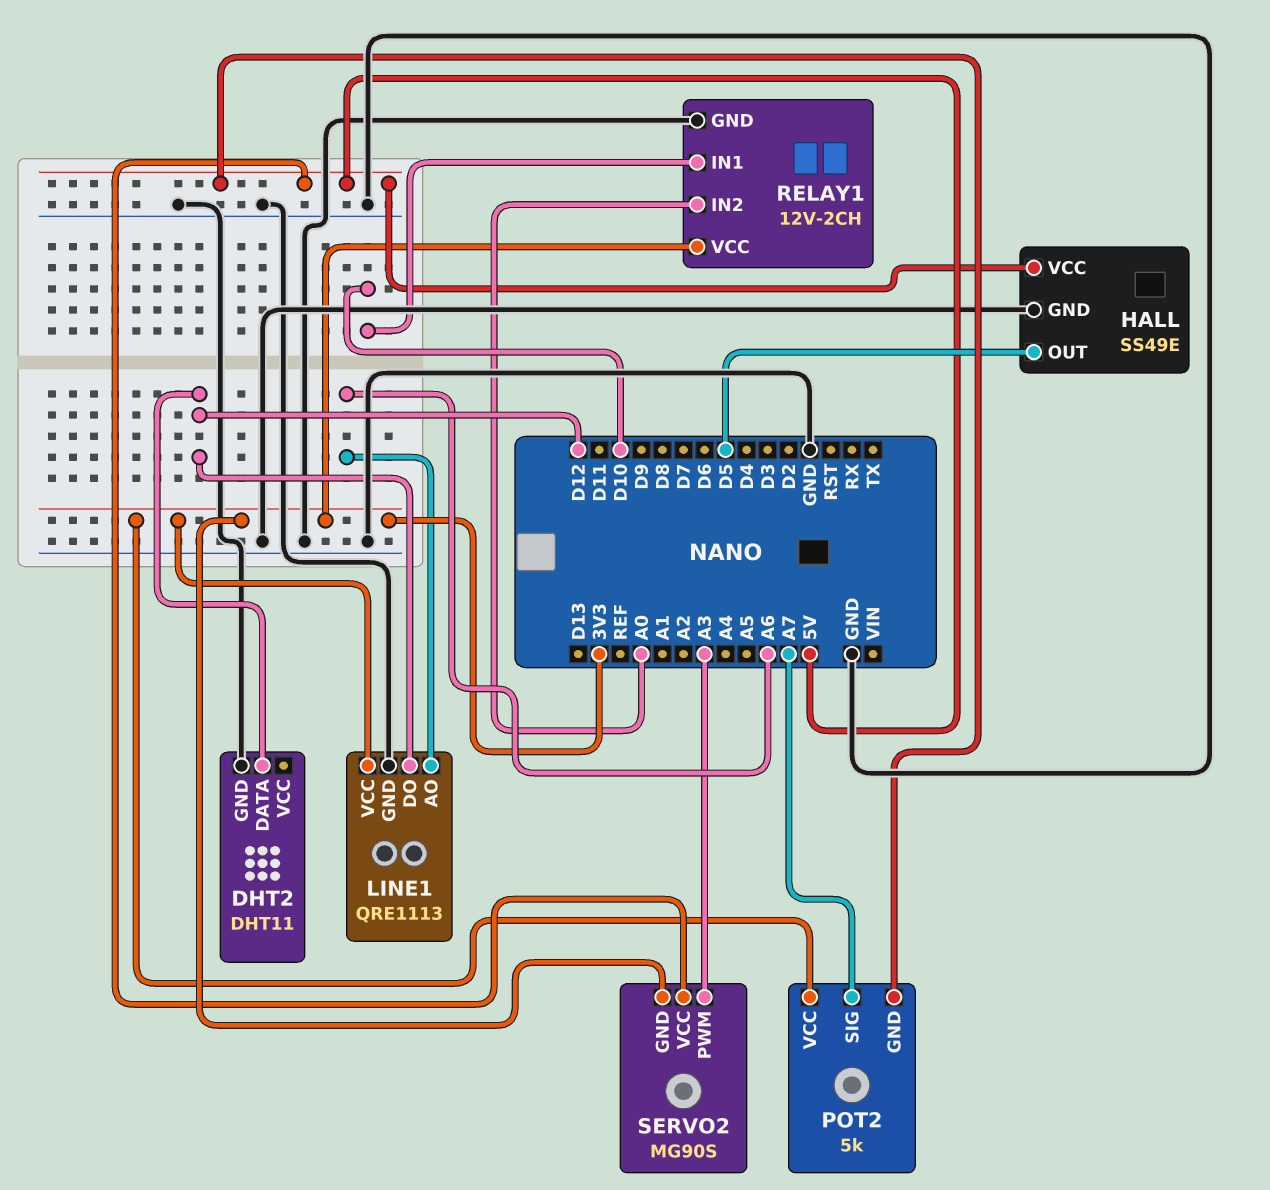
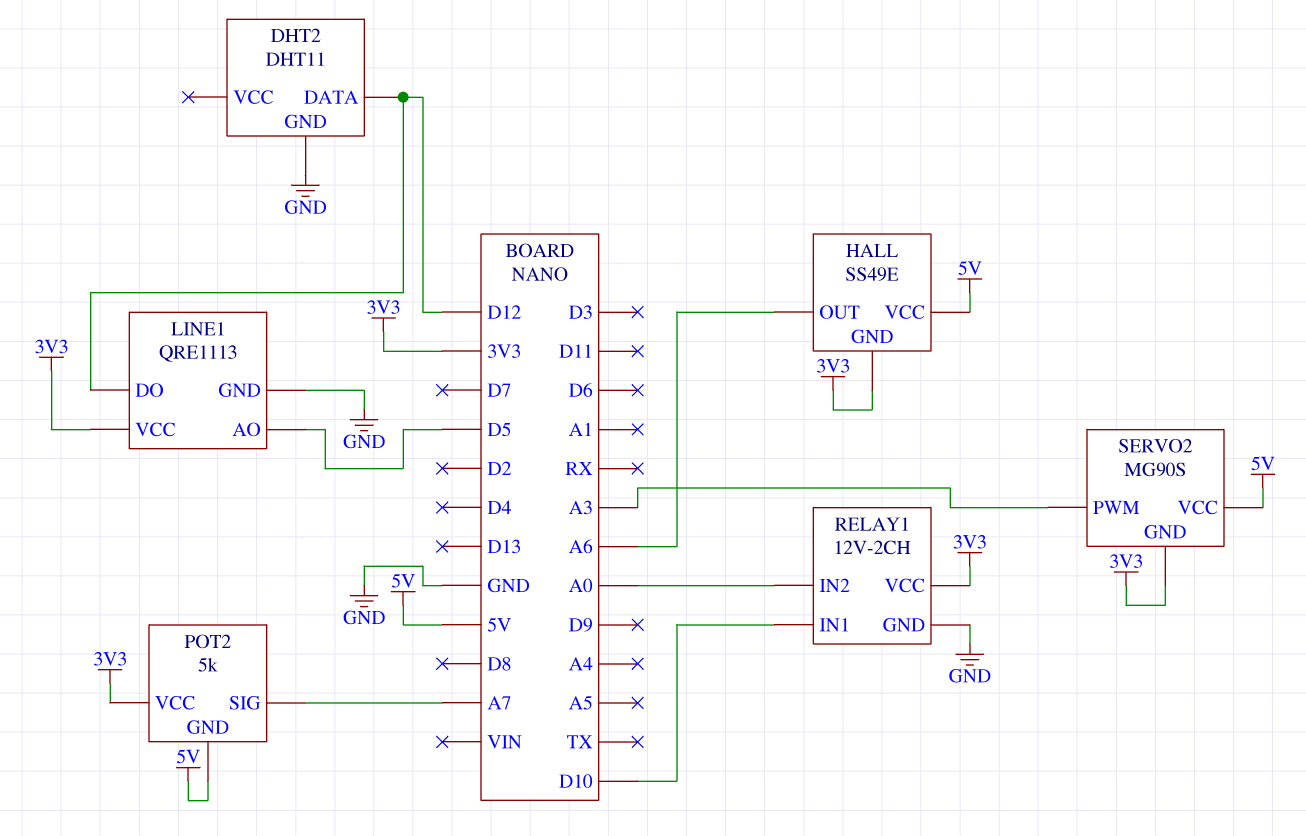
HALL pin GND: GND -> 3V3
HALL pin OUT: D5 -> A6
LINE1 pin AO: A6 -> D5

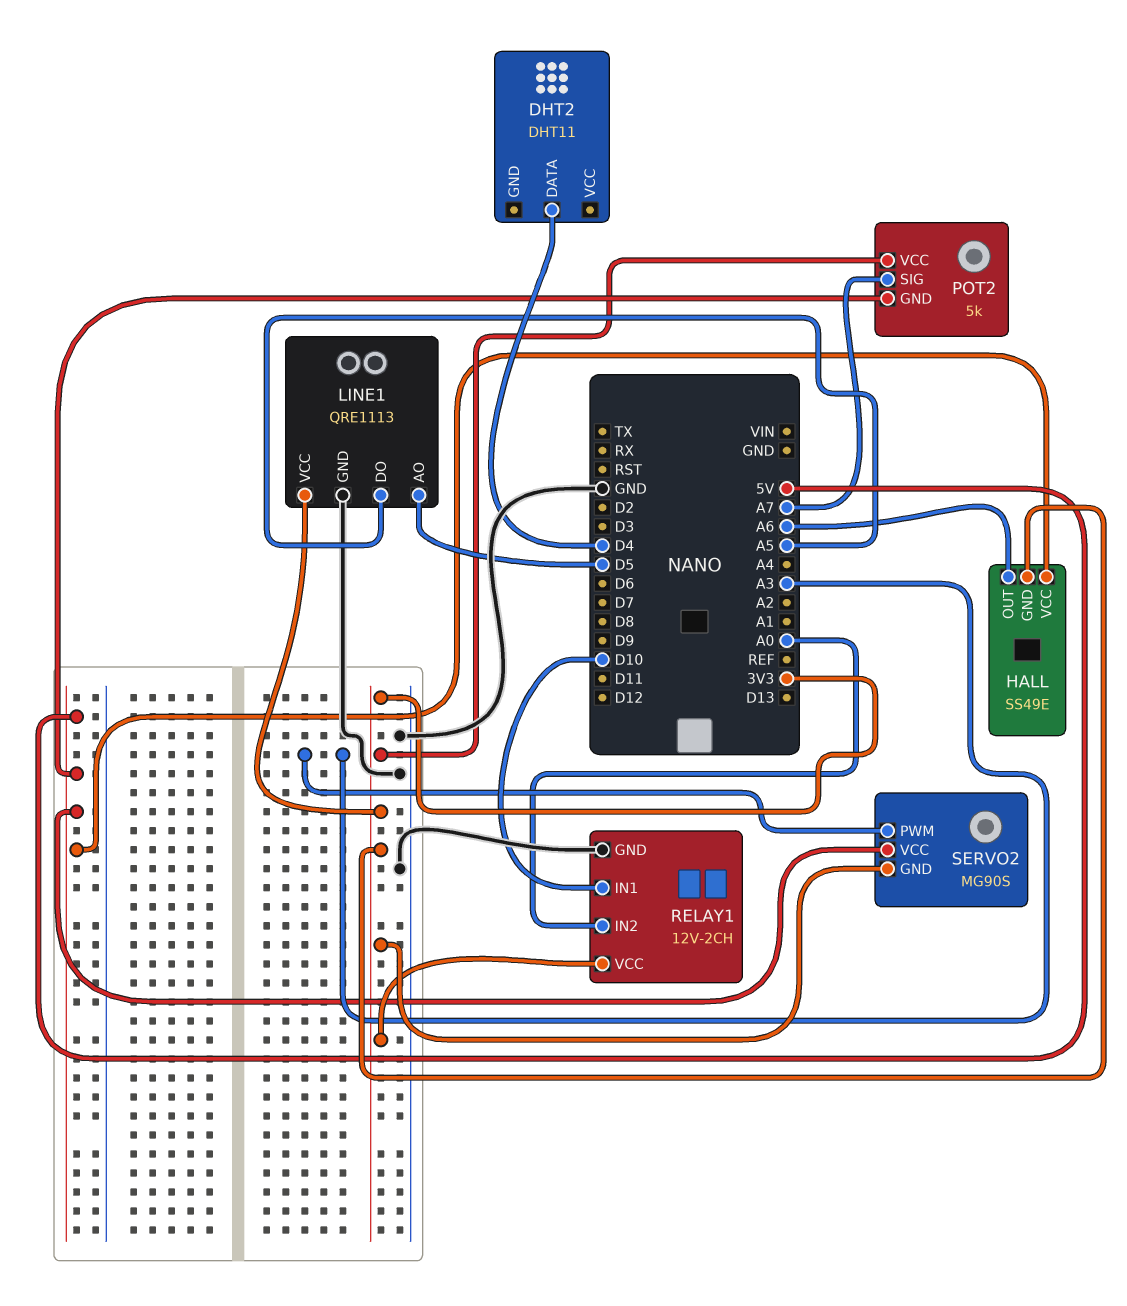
DHT2 pin DATA: D12 -> D4
DHT2 pin GND: GND -> none
LINE1 pin DO: D12 -> A5

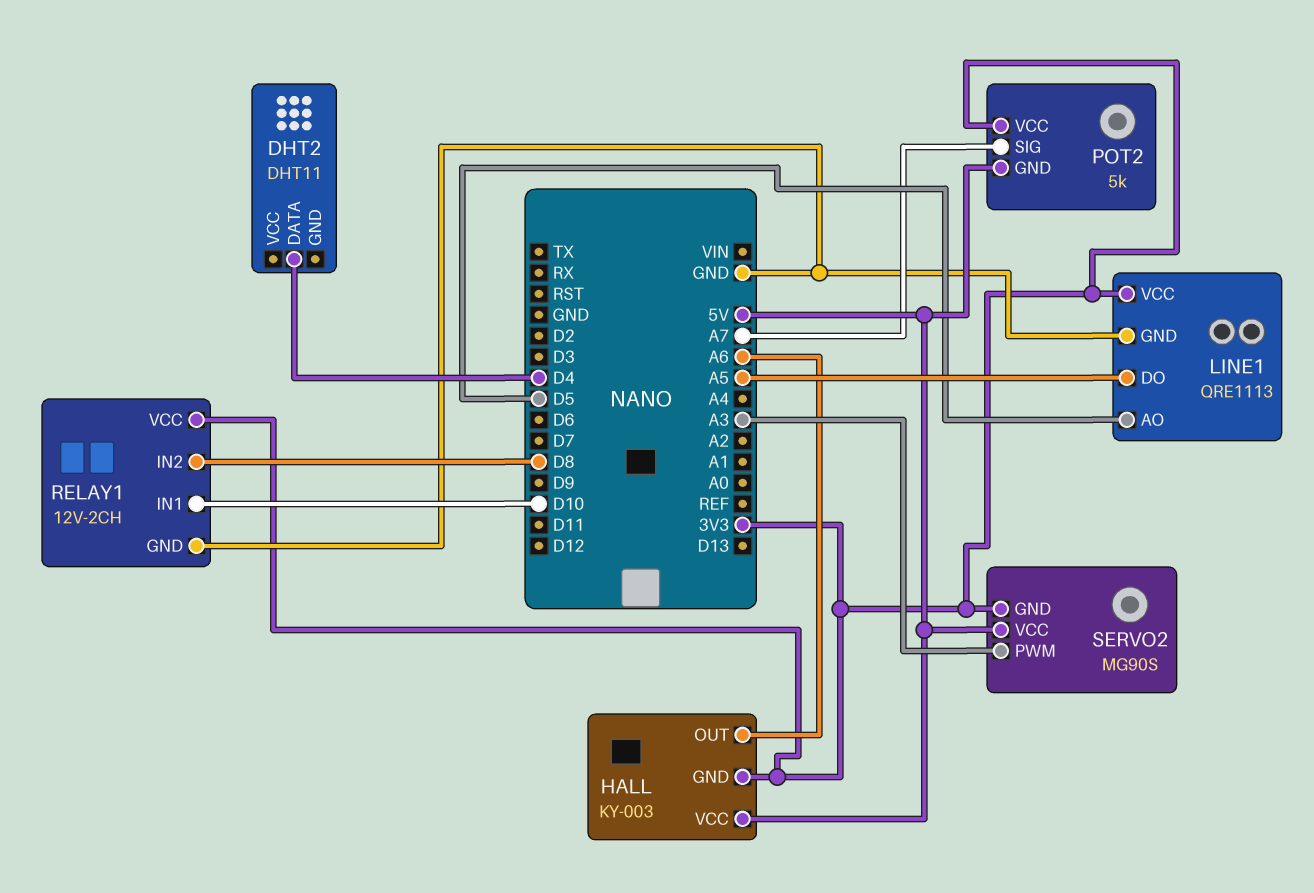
HALL: SS49E -> KY-003
RELAY1 pin IN2: A0 -> D8

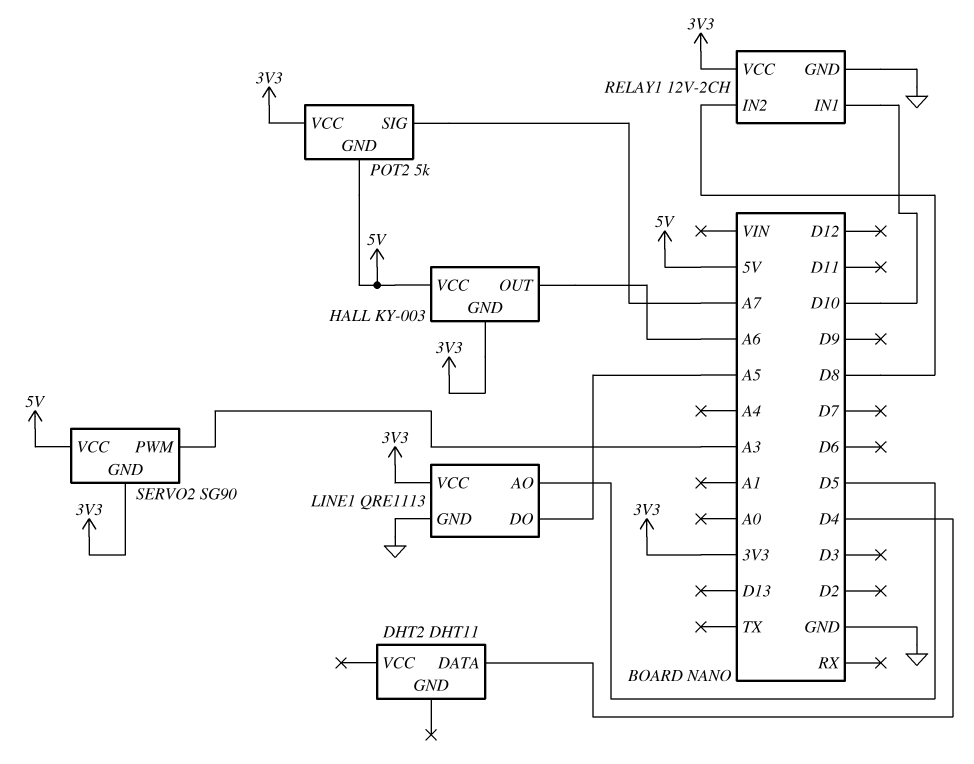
SERVO2: MG90S -> SG90

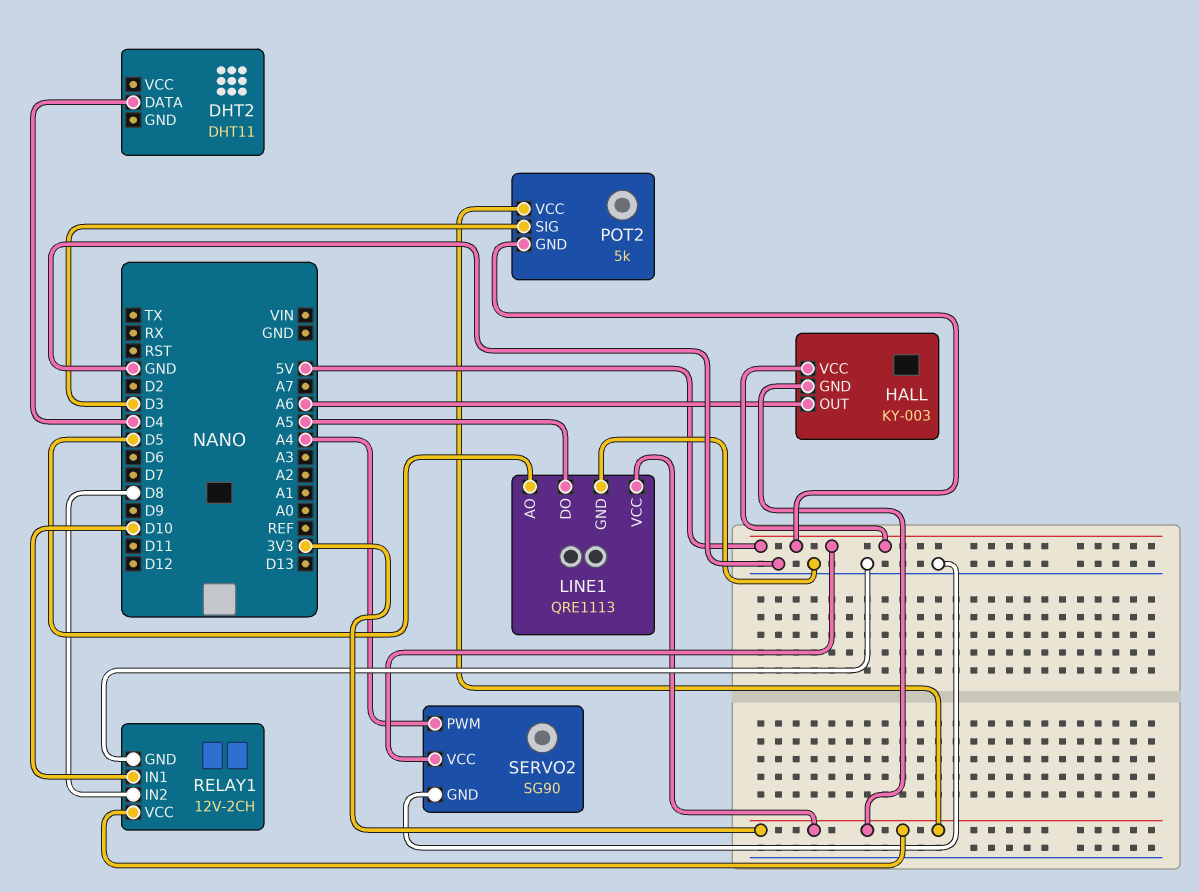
POT2 pin SIG: A7 -> D3
SERVO2 pin GND: 3V3 -> GND
SERVO2 pin PWM: A3 -> A4

